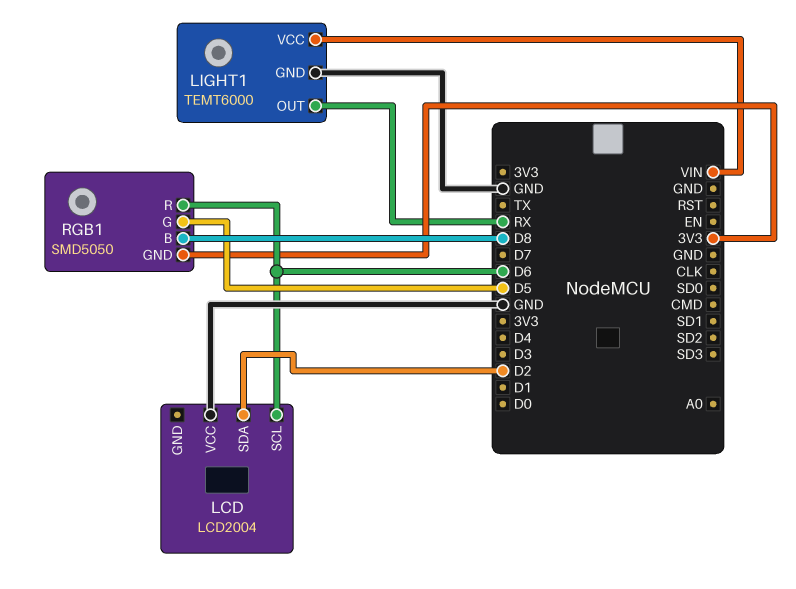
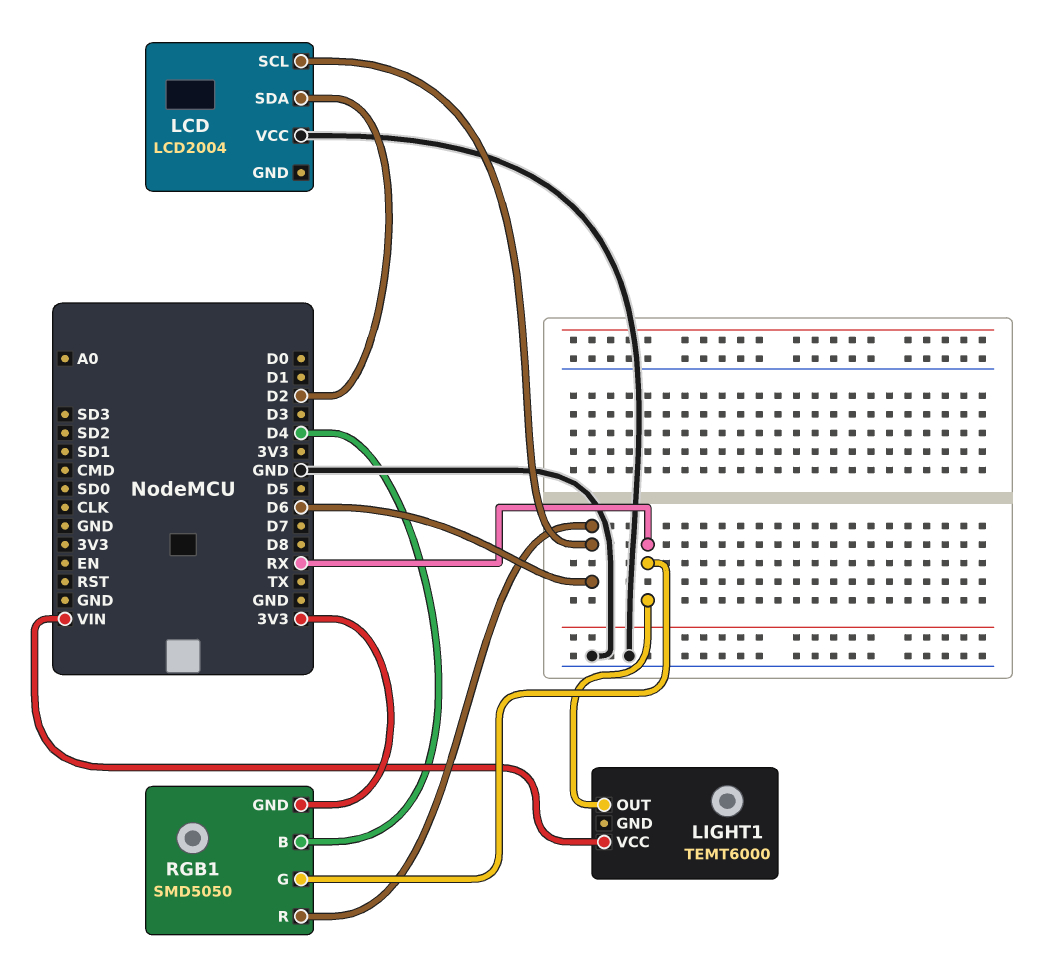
LIGHT1 pin GND: GND -> none
RGB1 pin B: D8 -> D4
RGB1 pin G: D5 -> RX

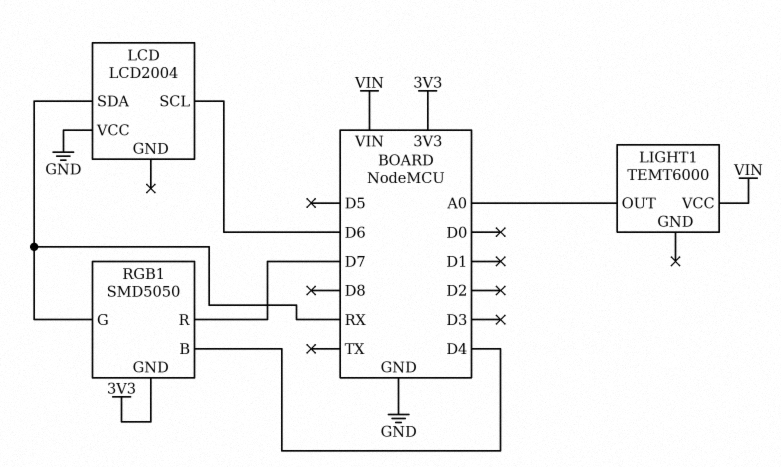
LCD pin SDA: D2 -> RX
LIGHT1 pin OUT: RX -> A0
RGB1 pin R: D6 -> D7

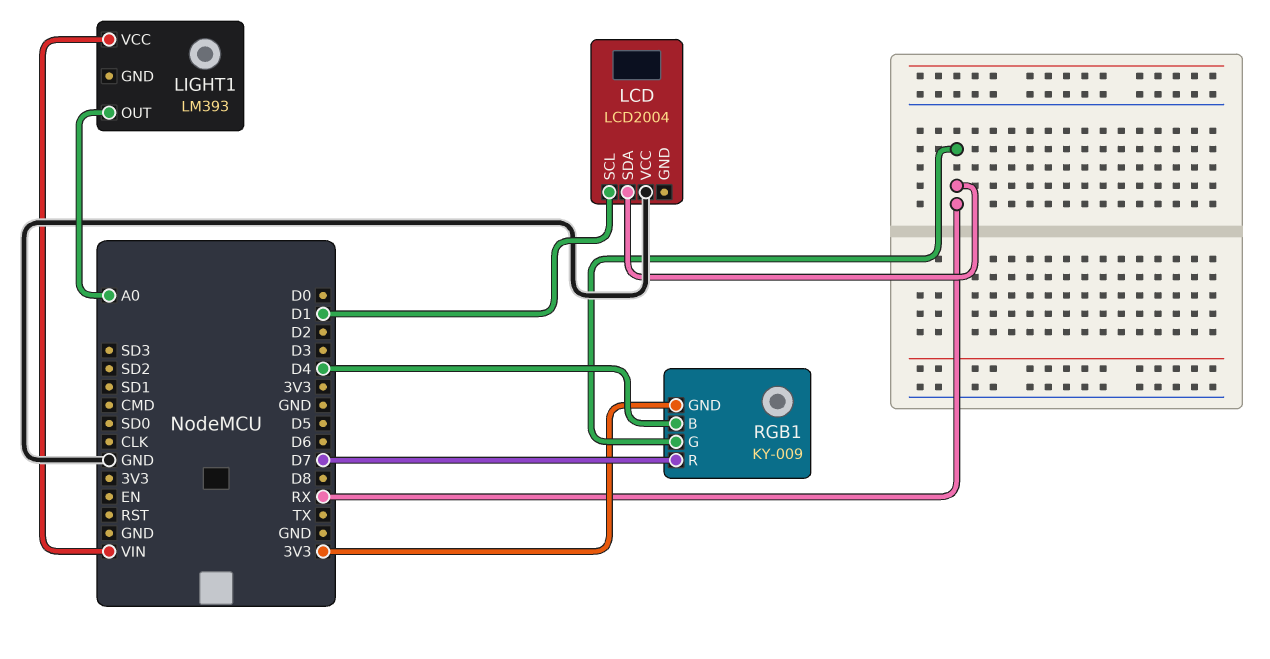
LCD pin SCL: D6 -> D1
LIGHT1: TEMT6000 -> LM393
RGB1: SMD5050 -> KY-009

